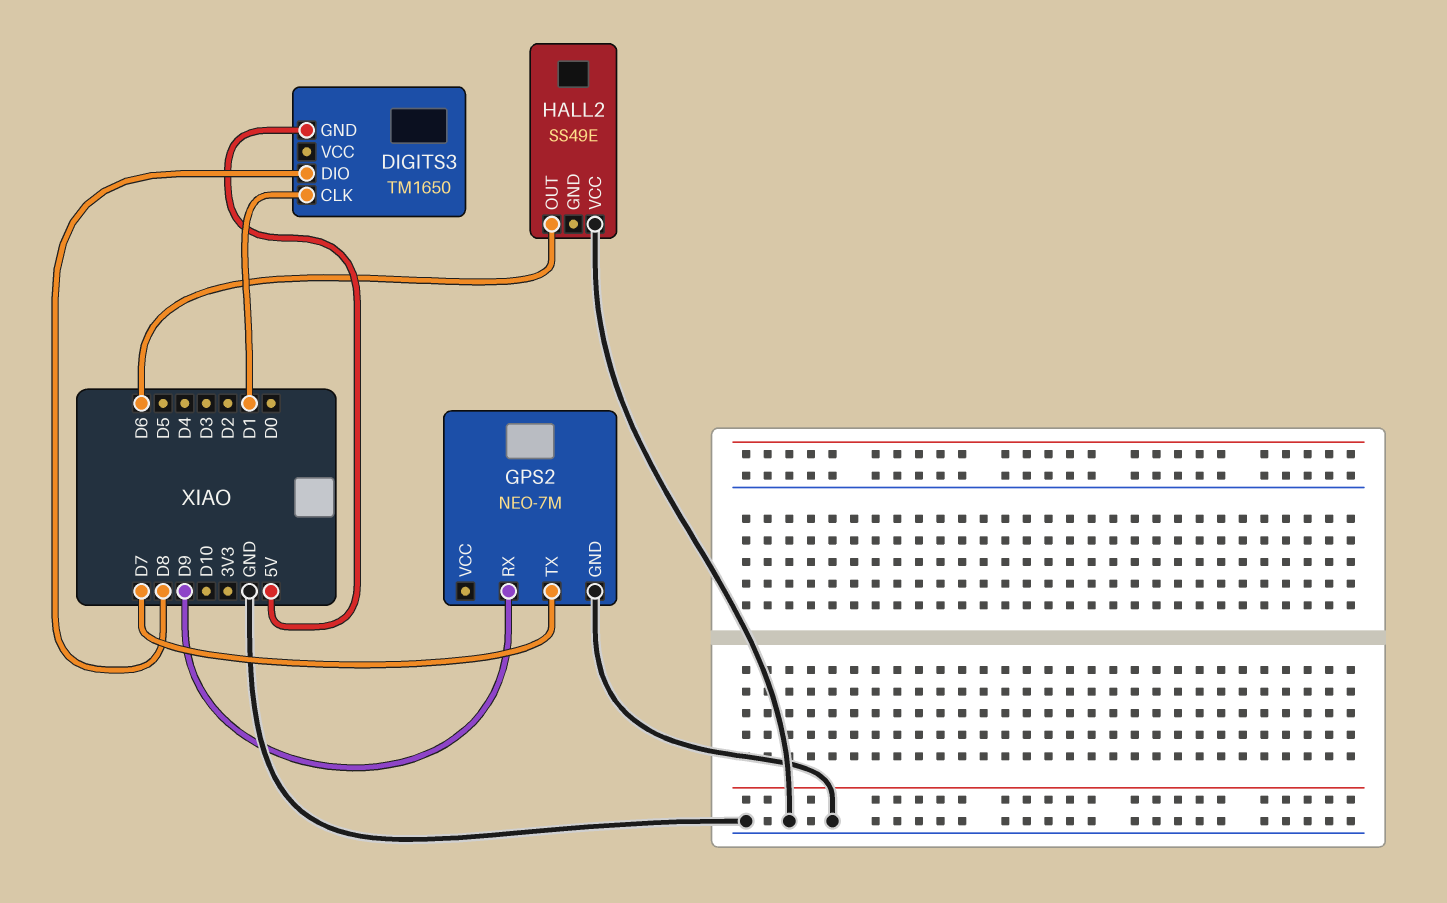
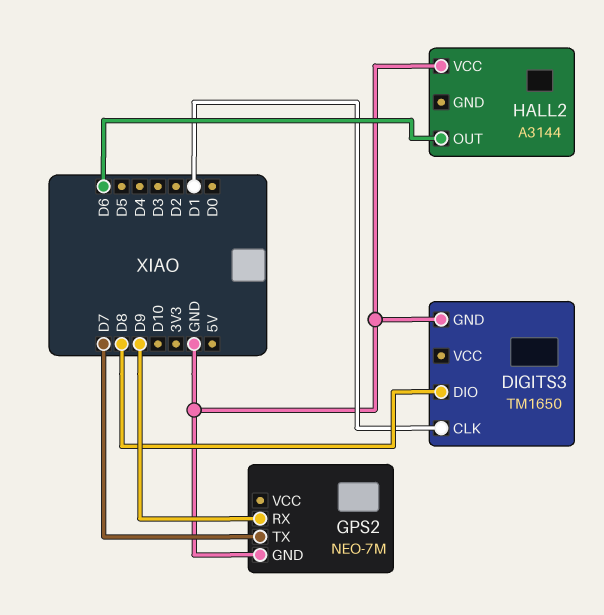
DIGITS3 pin GND: 5V -> GND
HALL2: SS49E -> A3144

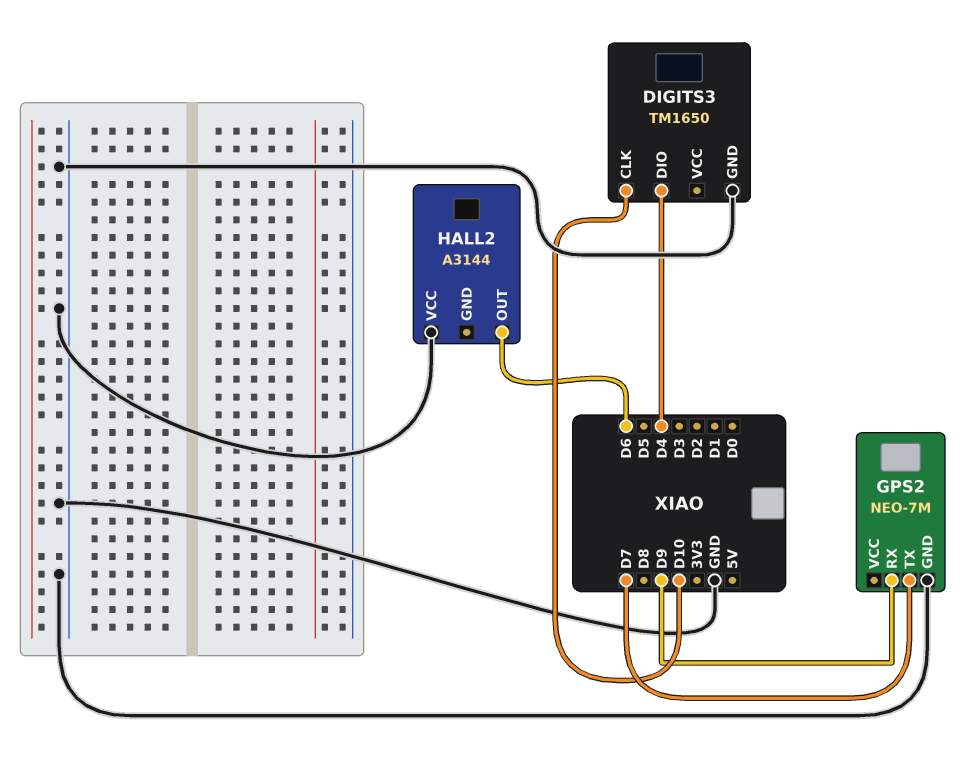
DIGITS3 pin CLK: D1 -> D10
DIGITS3 pin DIO: D8 -> D4

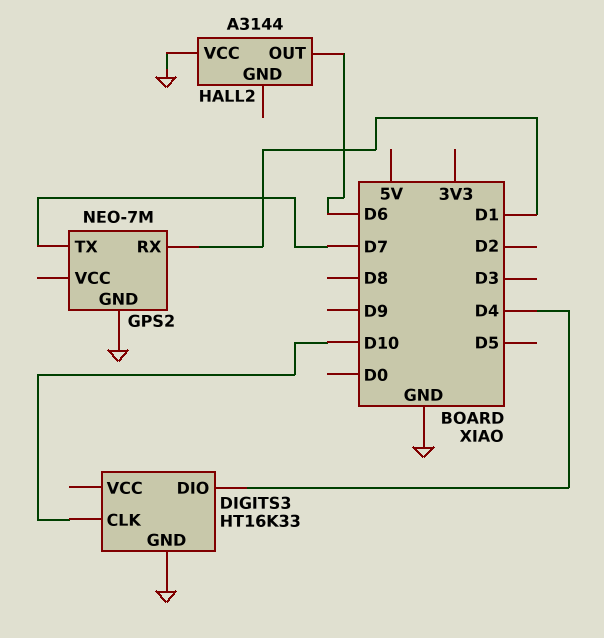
DIGITS3: TM1650 -> HT16K33
GPS2 pin RX: D9 -> D1

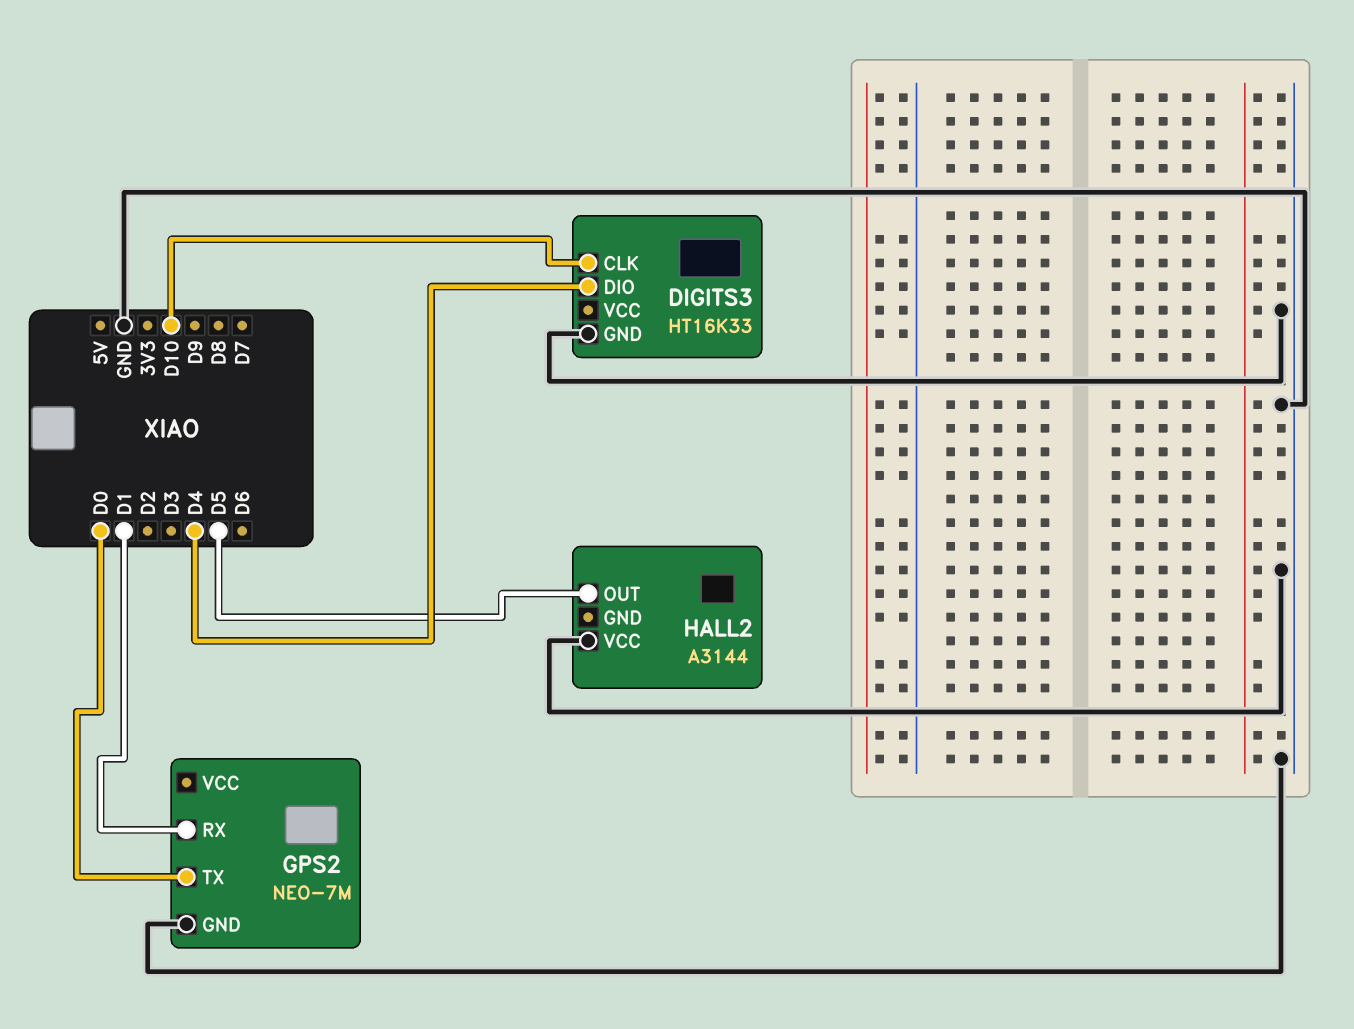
GPS2 pin TX: D7 -> D0
HALL2 pin OUT: D6 -> D5

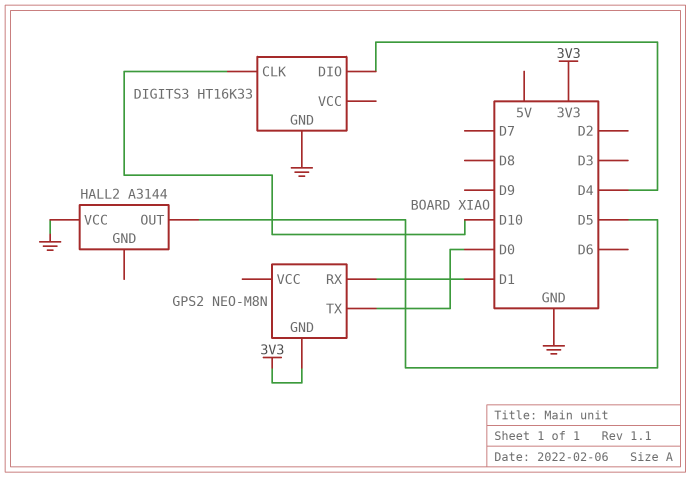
GPS2: NEO-7M -> NEO-M8N
GPS2 pin GND: GND -> 3V3

